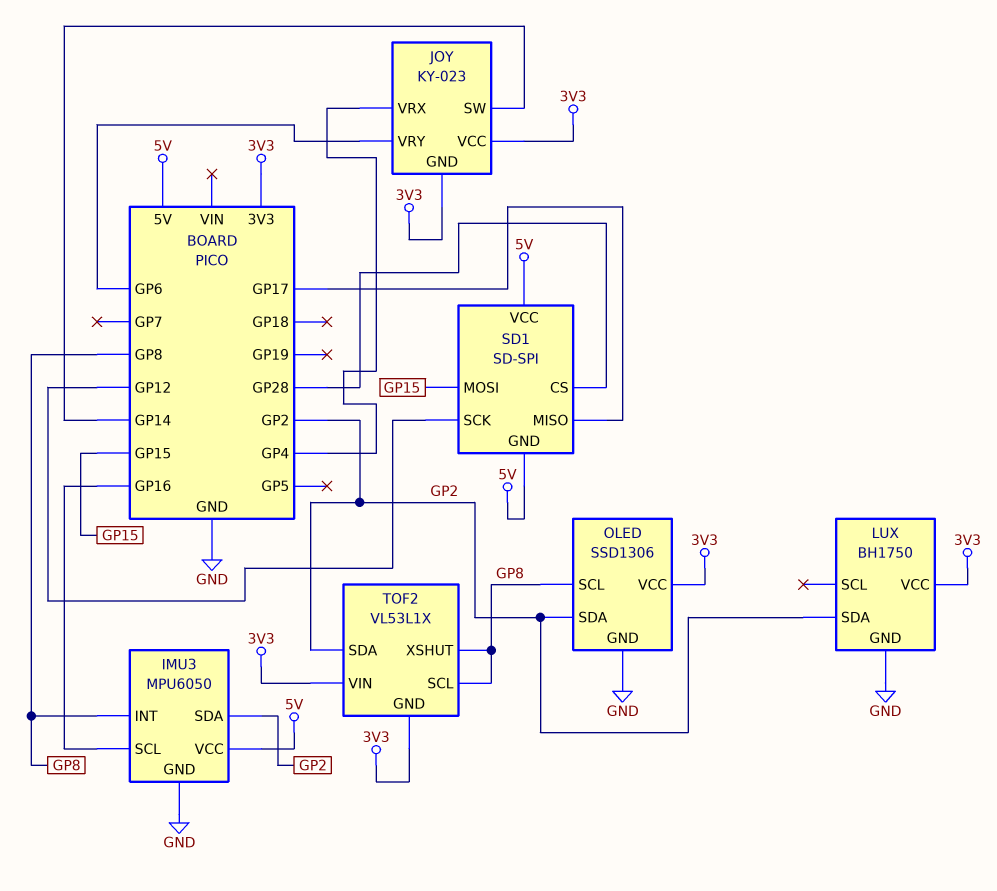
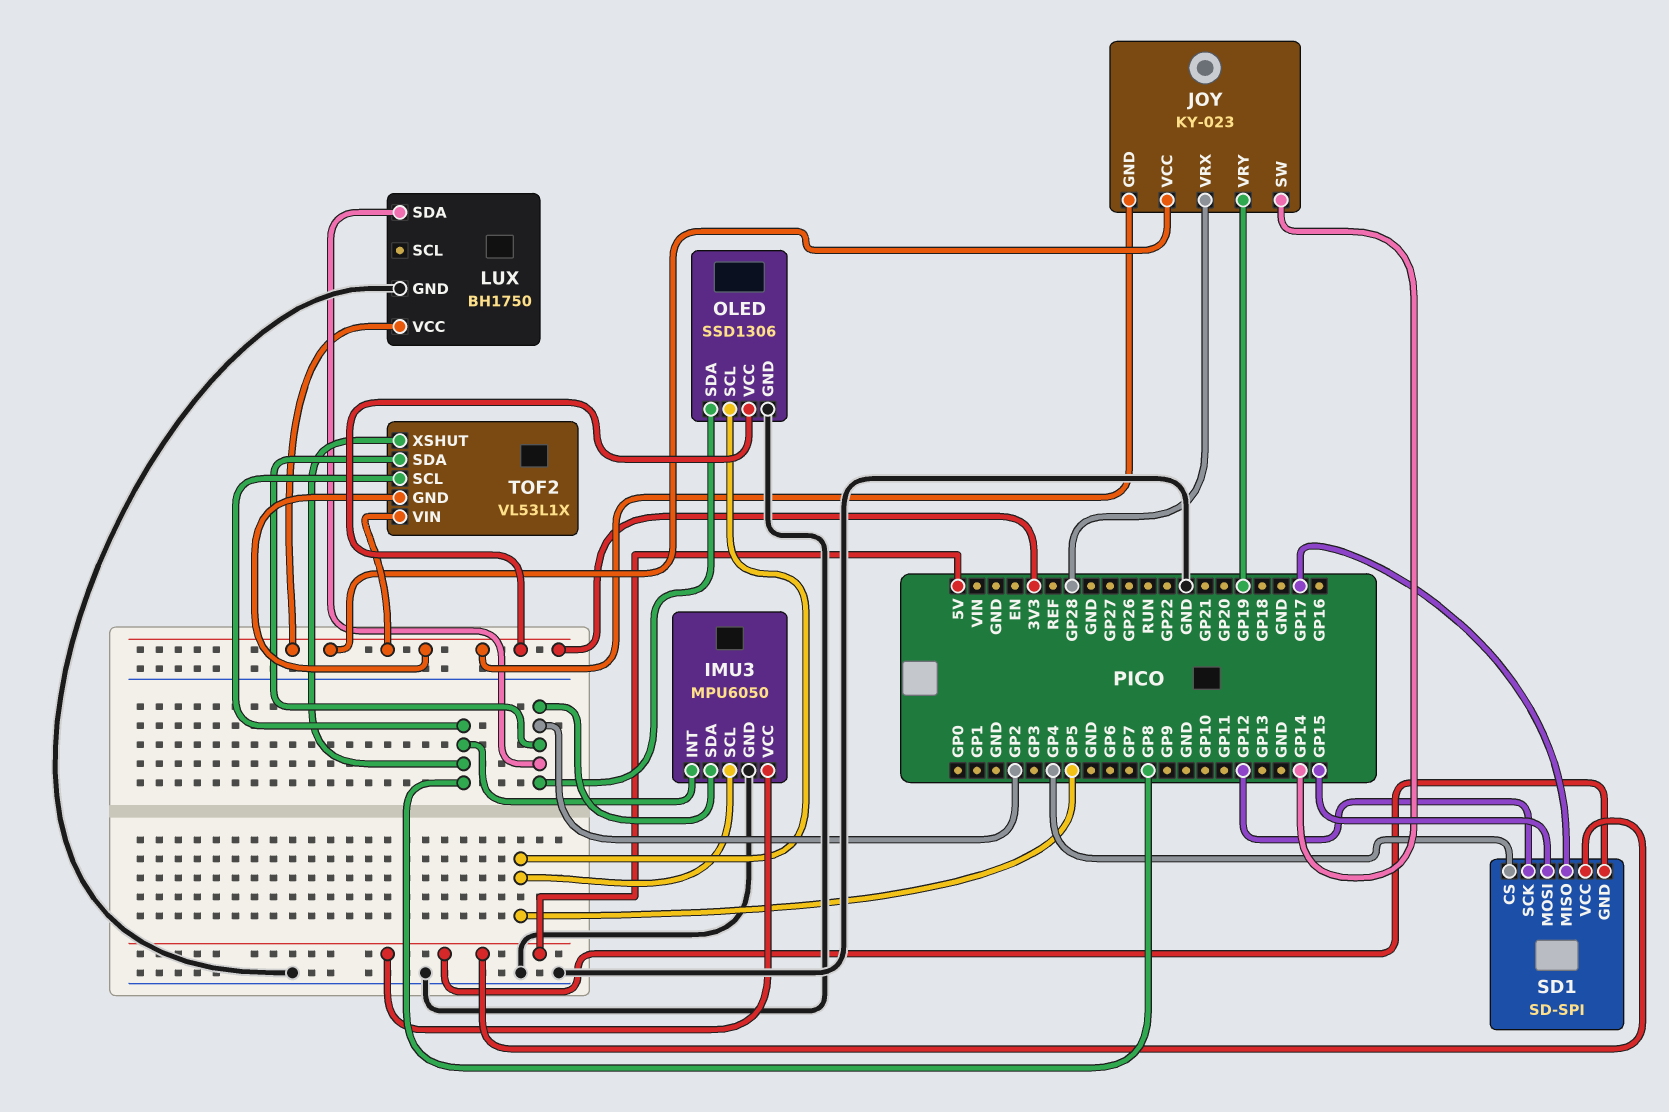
IMU3 pin SCL: GP16 -> GP5
JOY pin VRX: GP4 -> GP28
JOY pin VRY: GP6 -> GP19
OLED pin SCL: GP8 -> GP5
SD1 pin CS: GP28 -> GP4

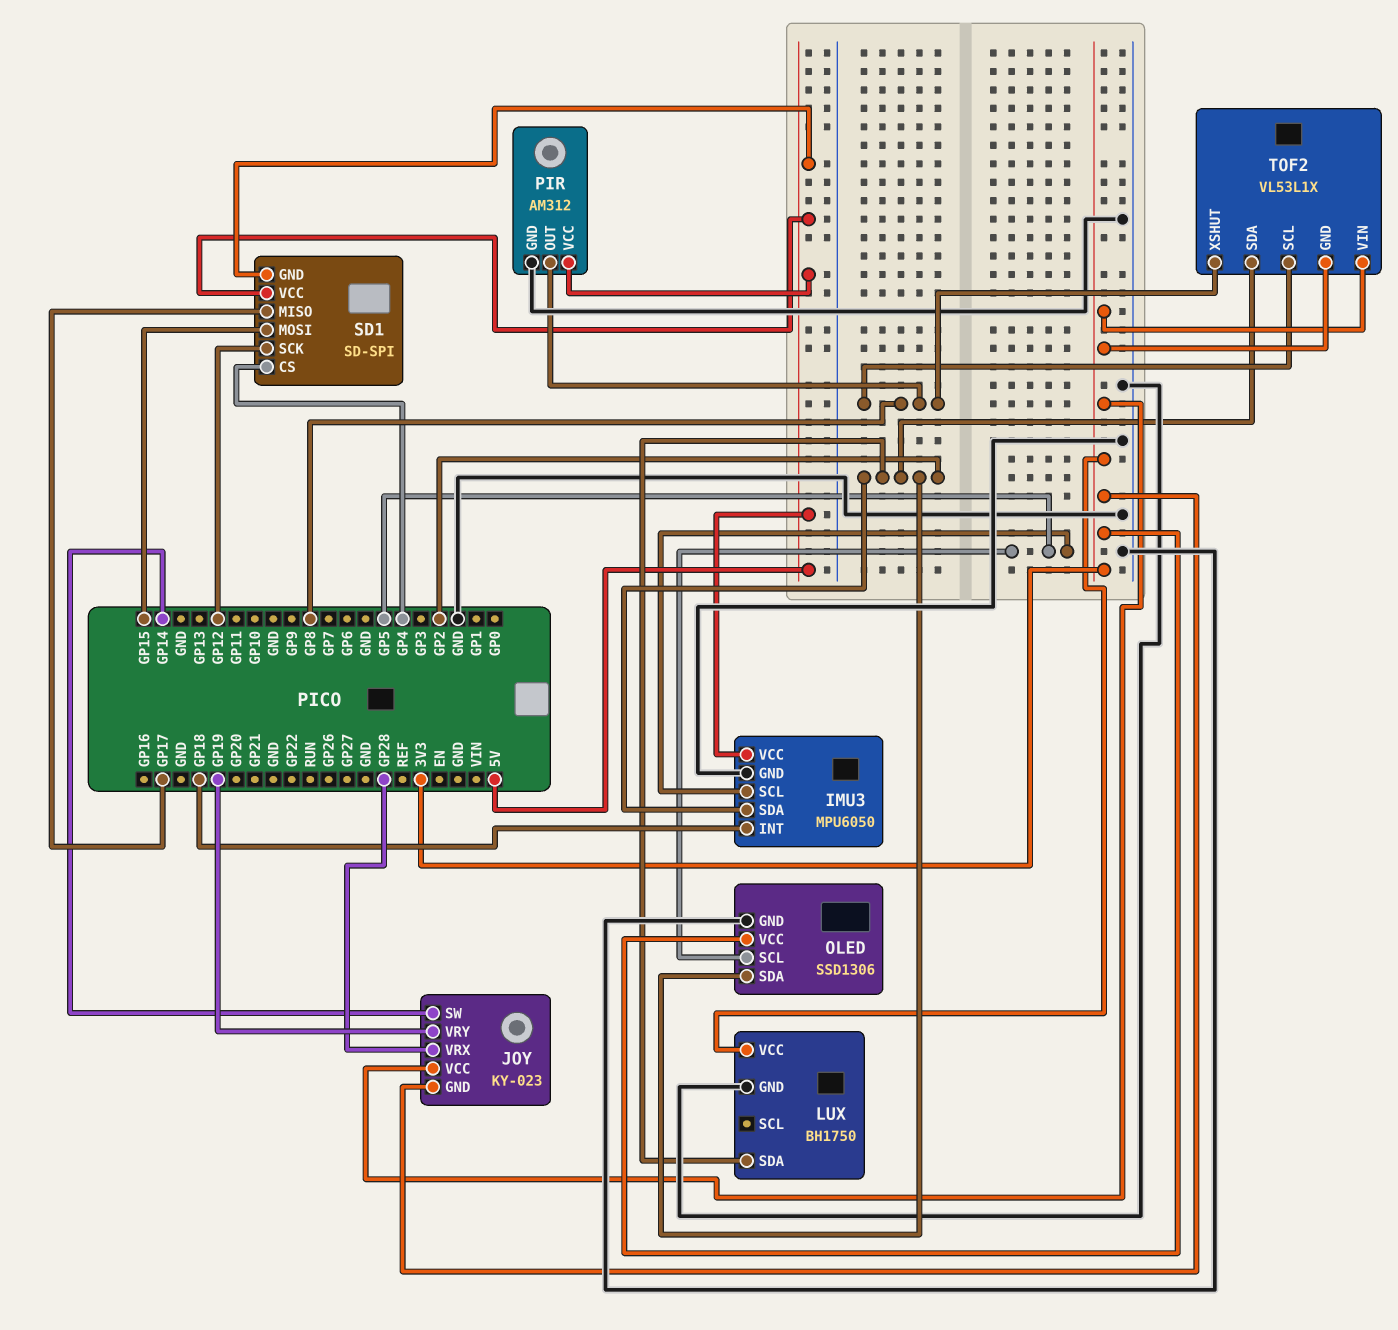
IMU3 pin INT: GP8 -> GP18
PIR: none -> AM312
PIR pin GND: none -> GND
PIR pin OUT: none -> GP8
PIR pin VCC: none -> 5V

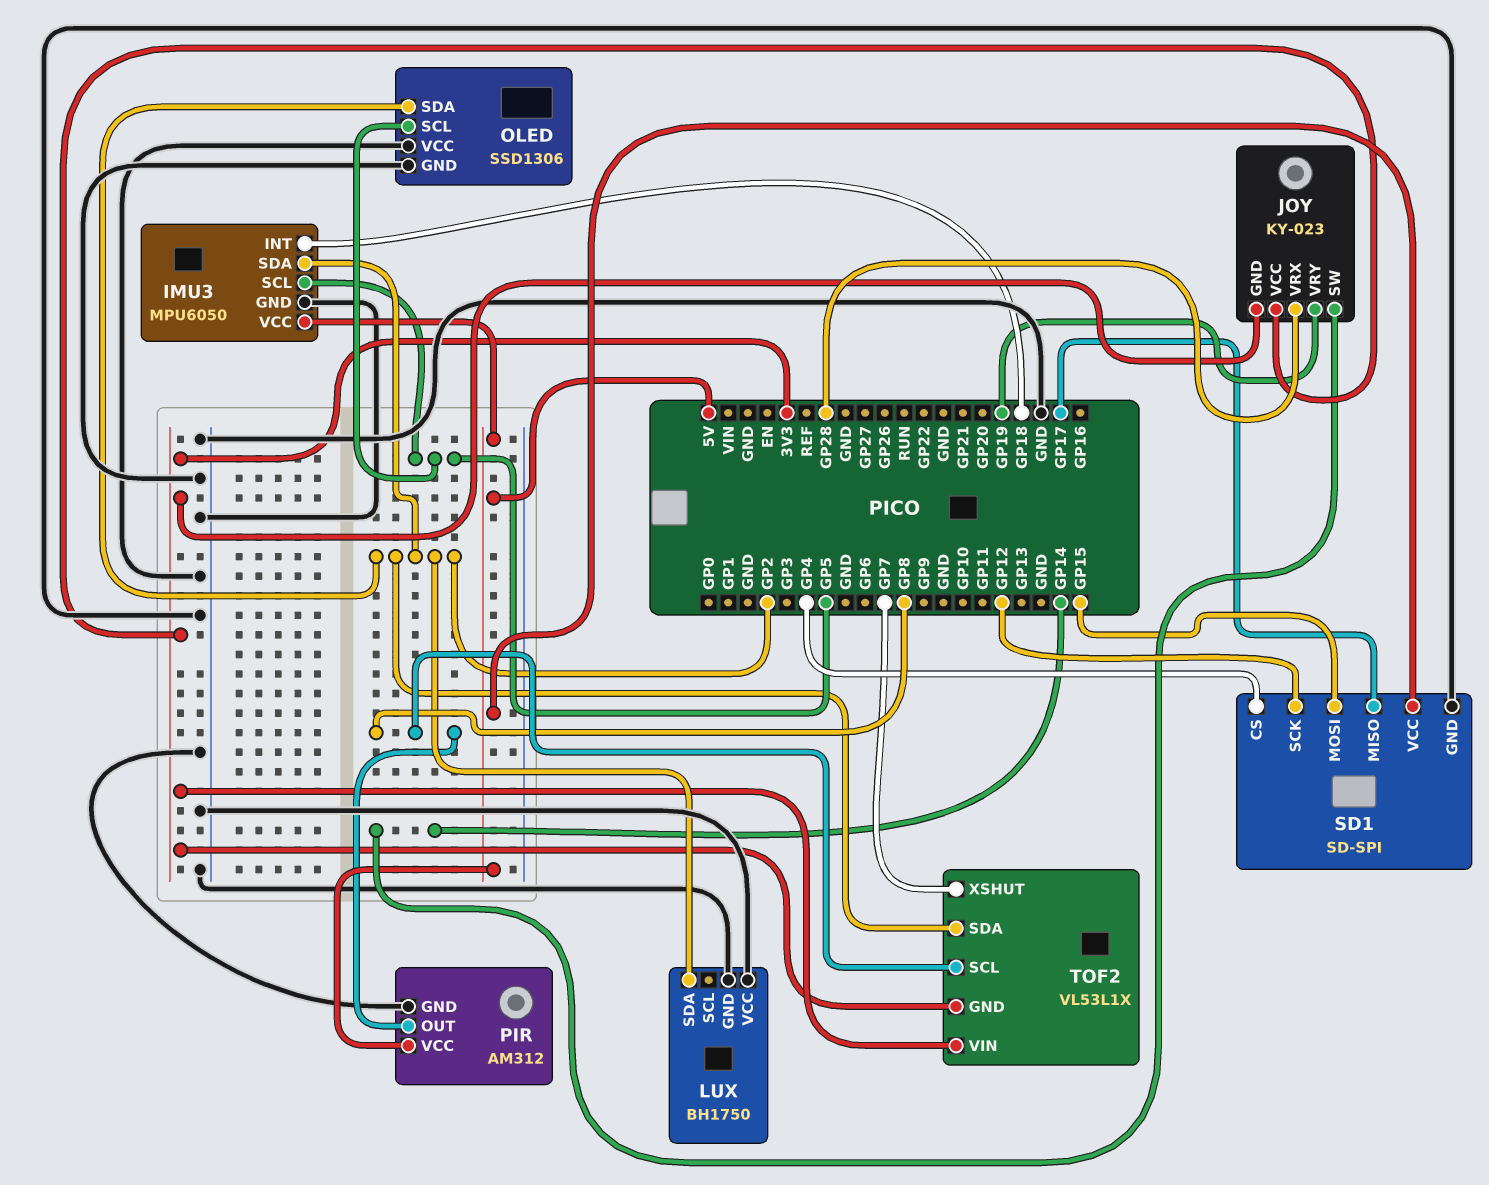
LUX pin VCC: 3V3 -> GND
OLED pin VCC: 3V3 -> GND
SD1 pin GND: 5V -> GND
TOF2 pin XSHUT: GP8 -> GP7

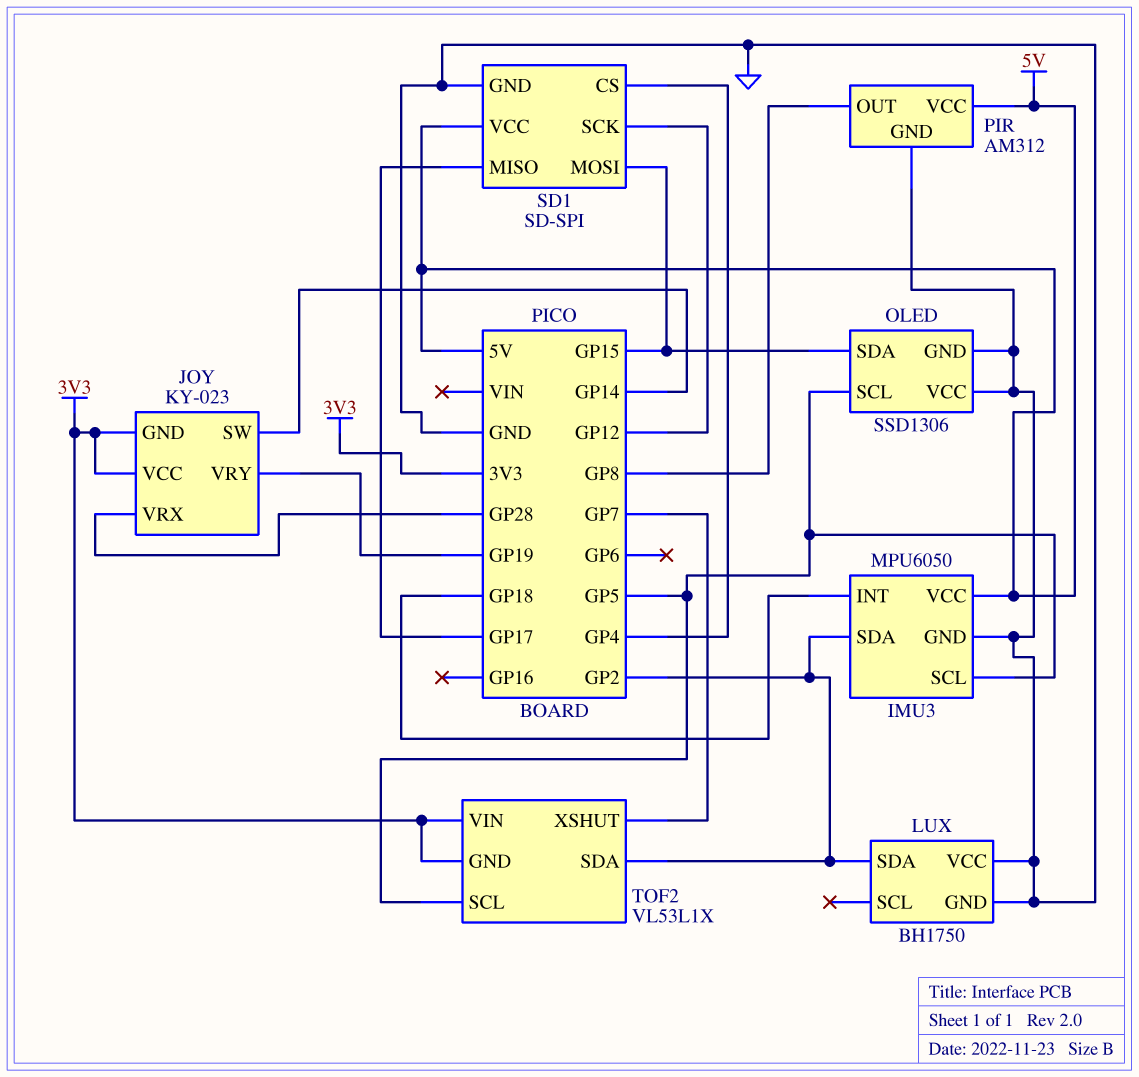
OLED pin SDA: GP2 -> GP15
TOF2 pin SCL: GP8 -> GP5

